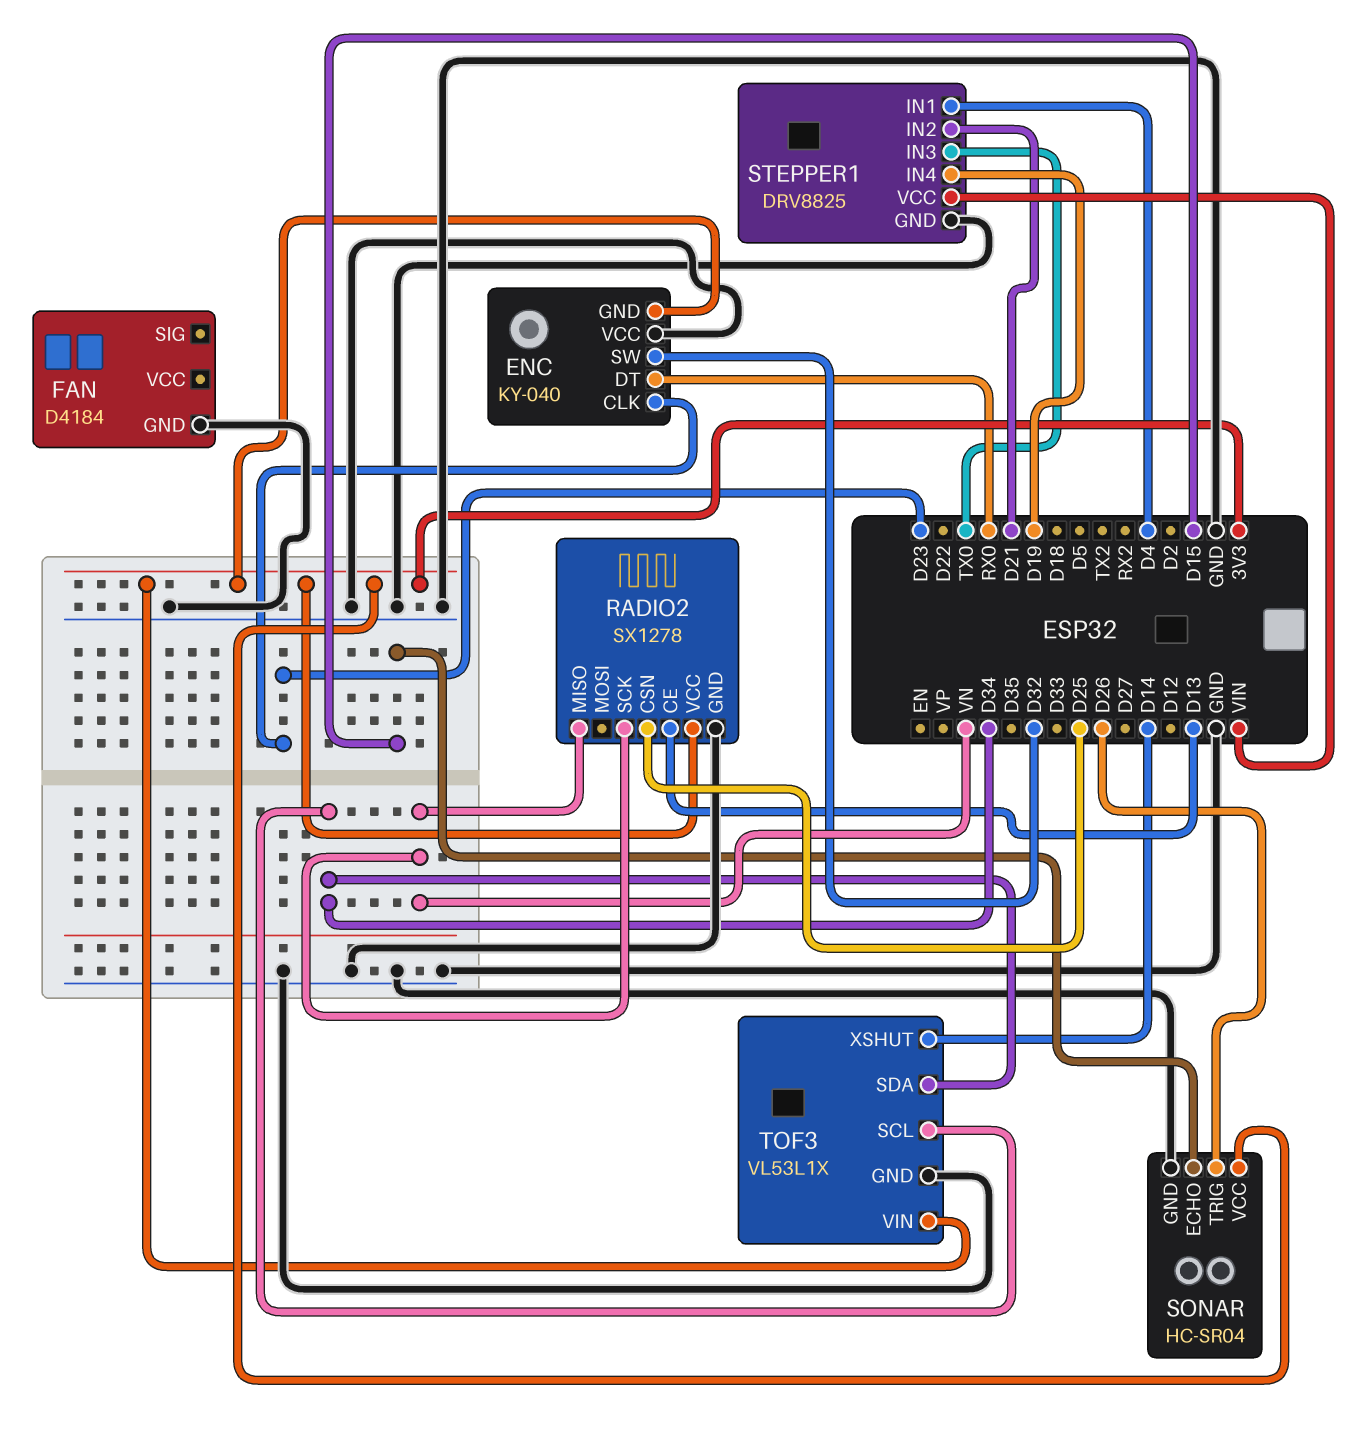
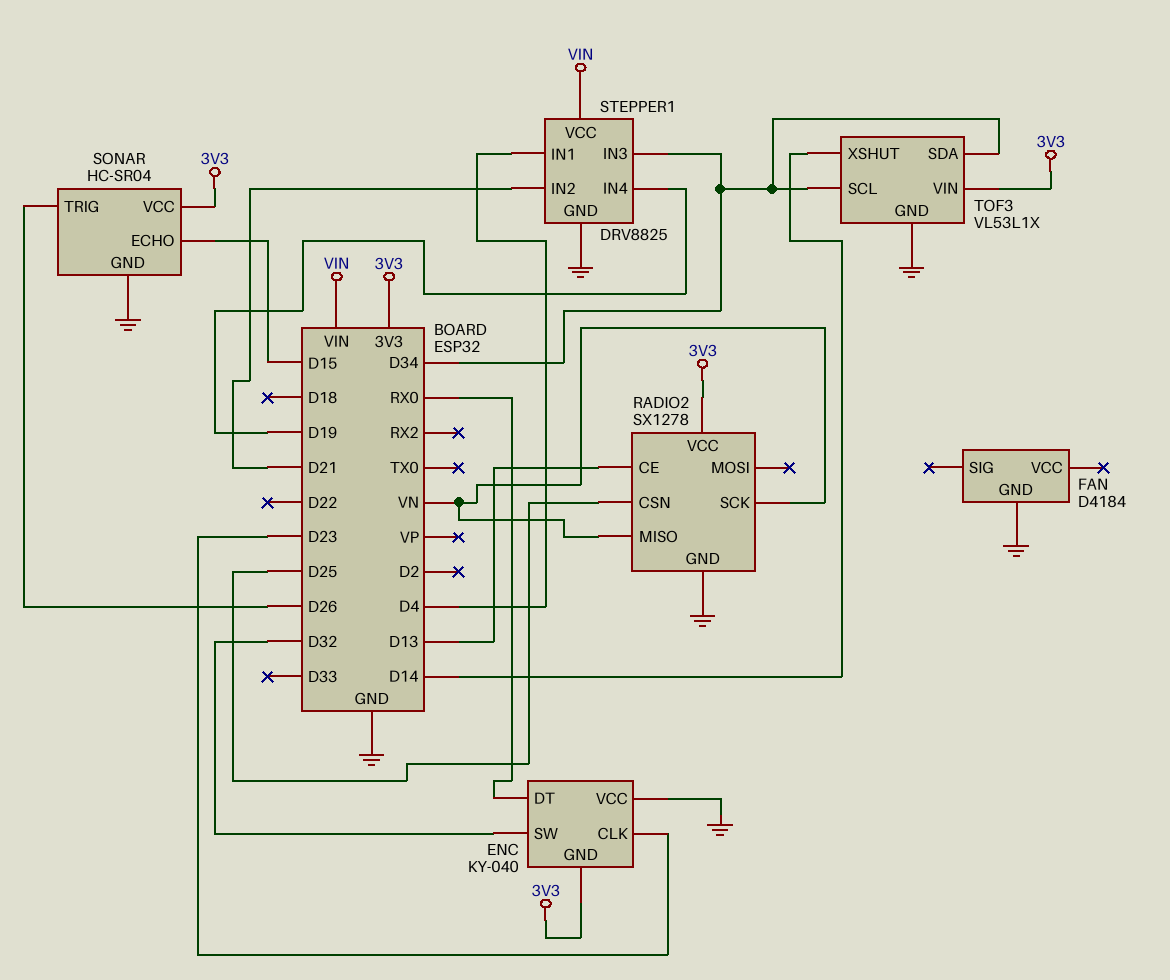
STEPPER1 pin IN3: TX0 -> D34

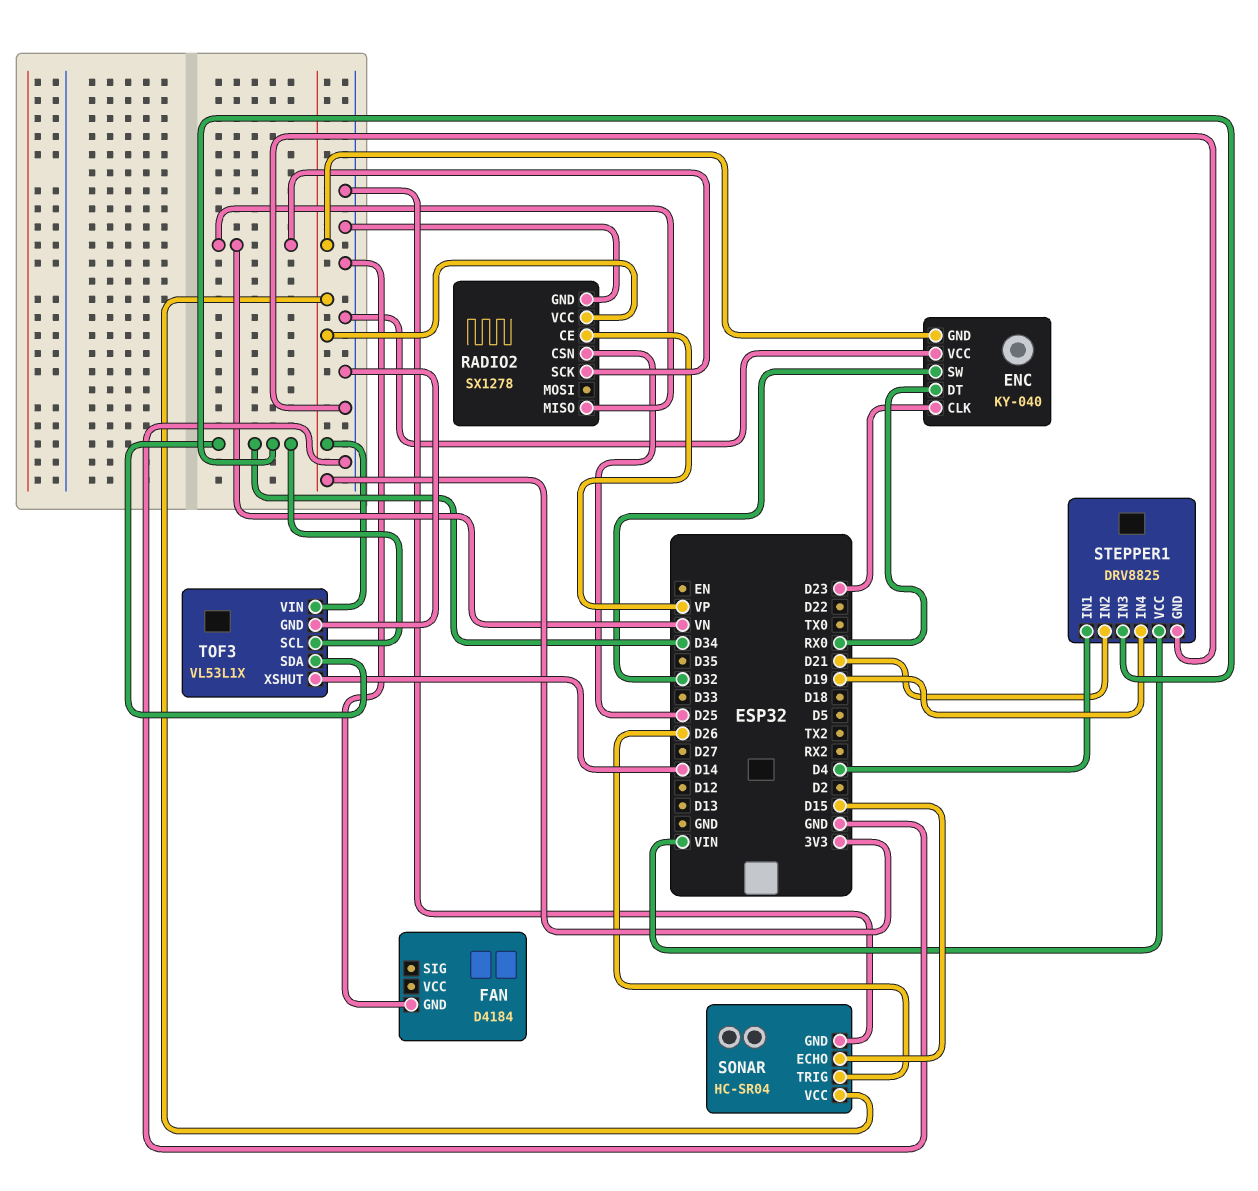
RADIO2 pin CE: D13 -> VP

